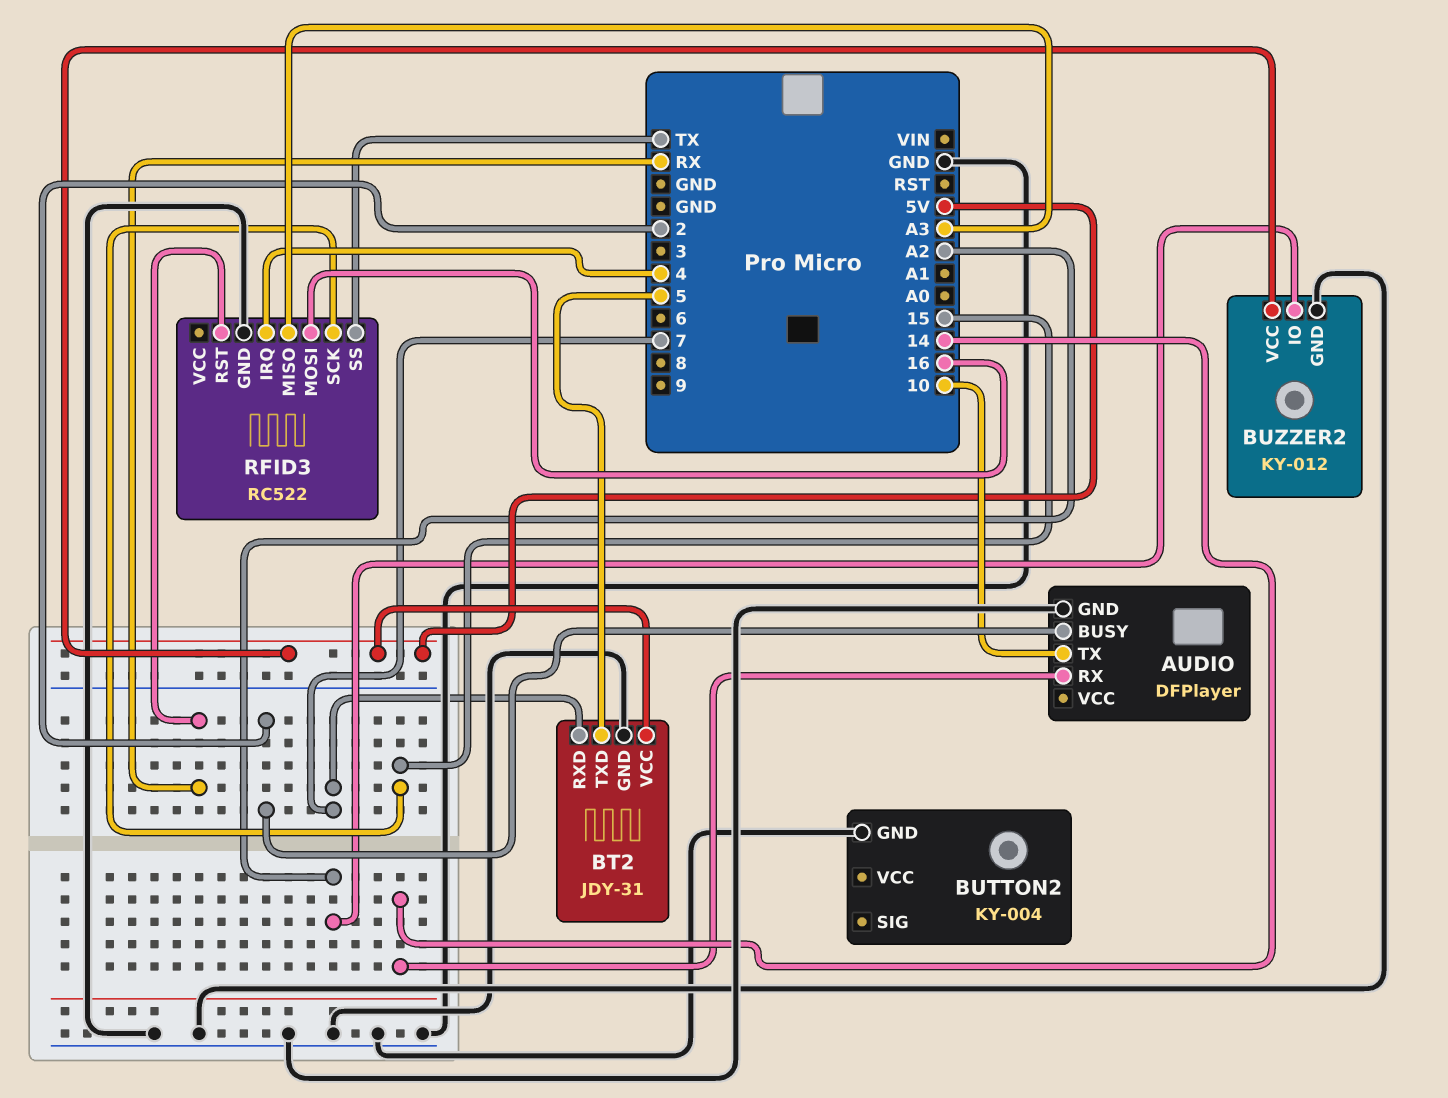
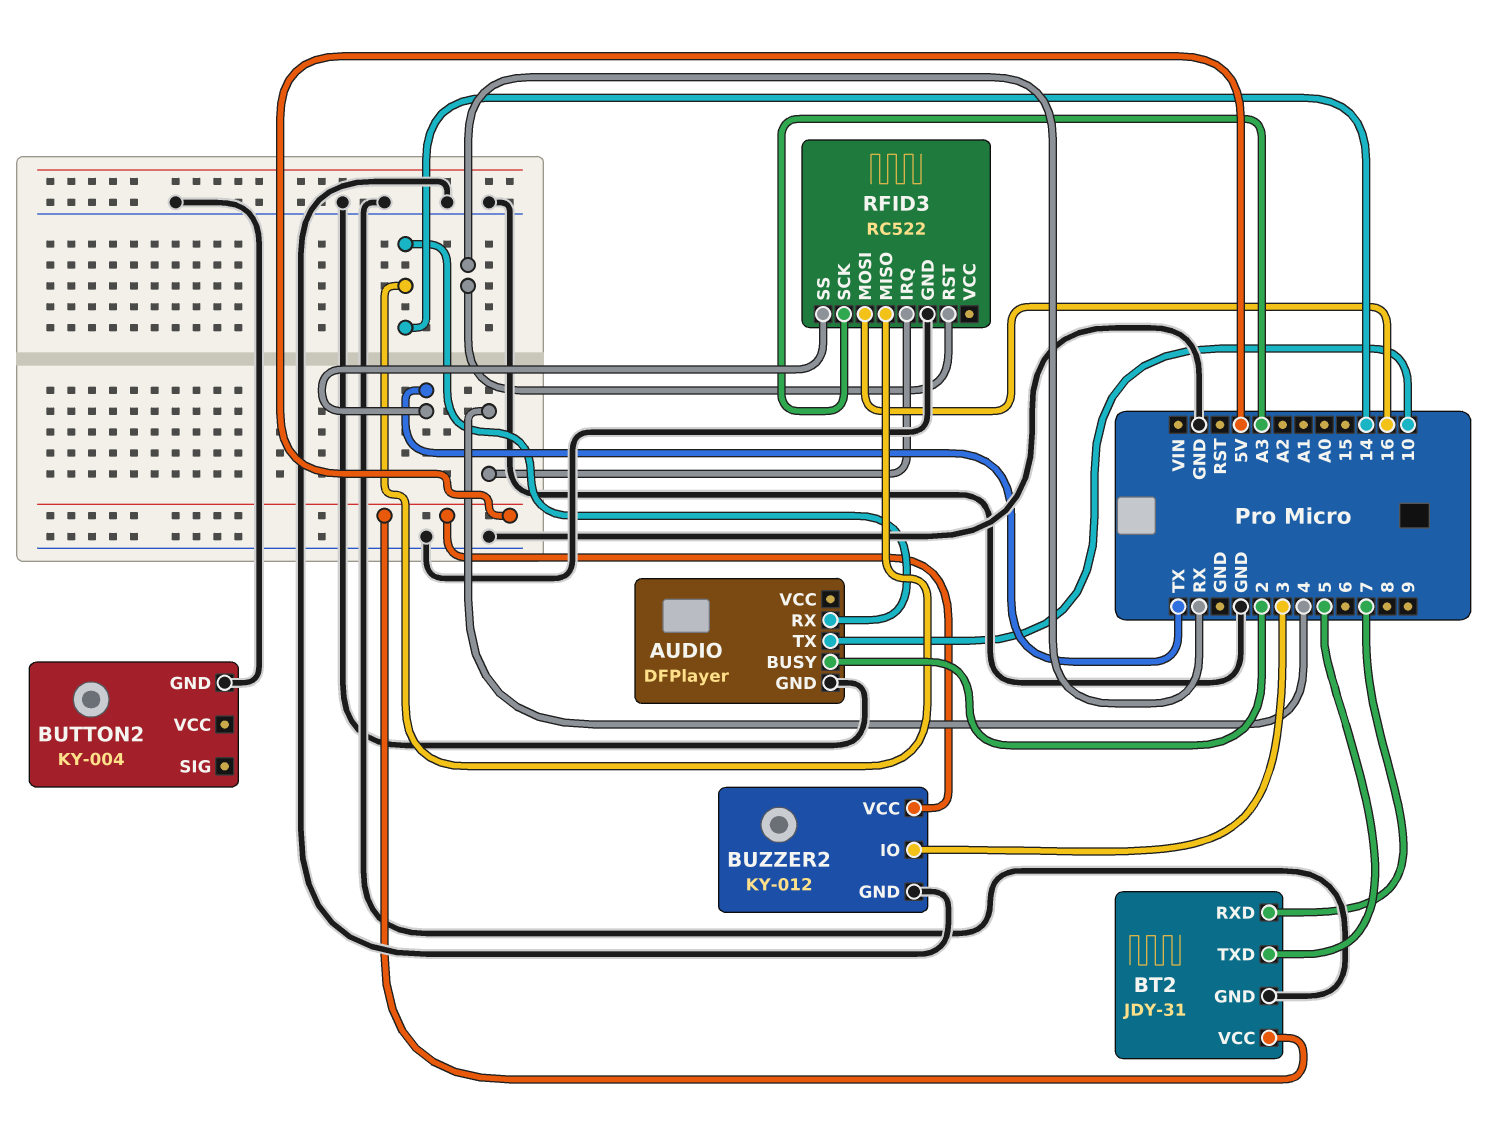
BUZZER2 pin IO: A2 -> 3
RFID3 pin MISO: A3 -> 14
RFID3 pin SCK: 15 -> A3

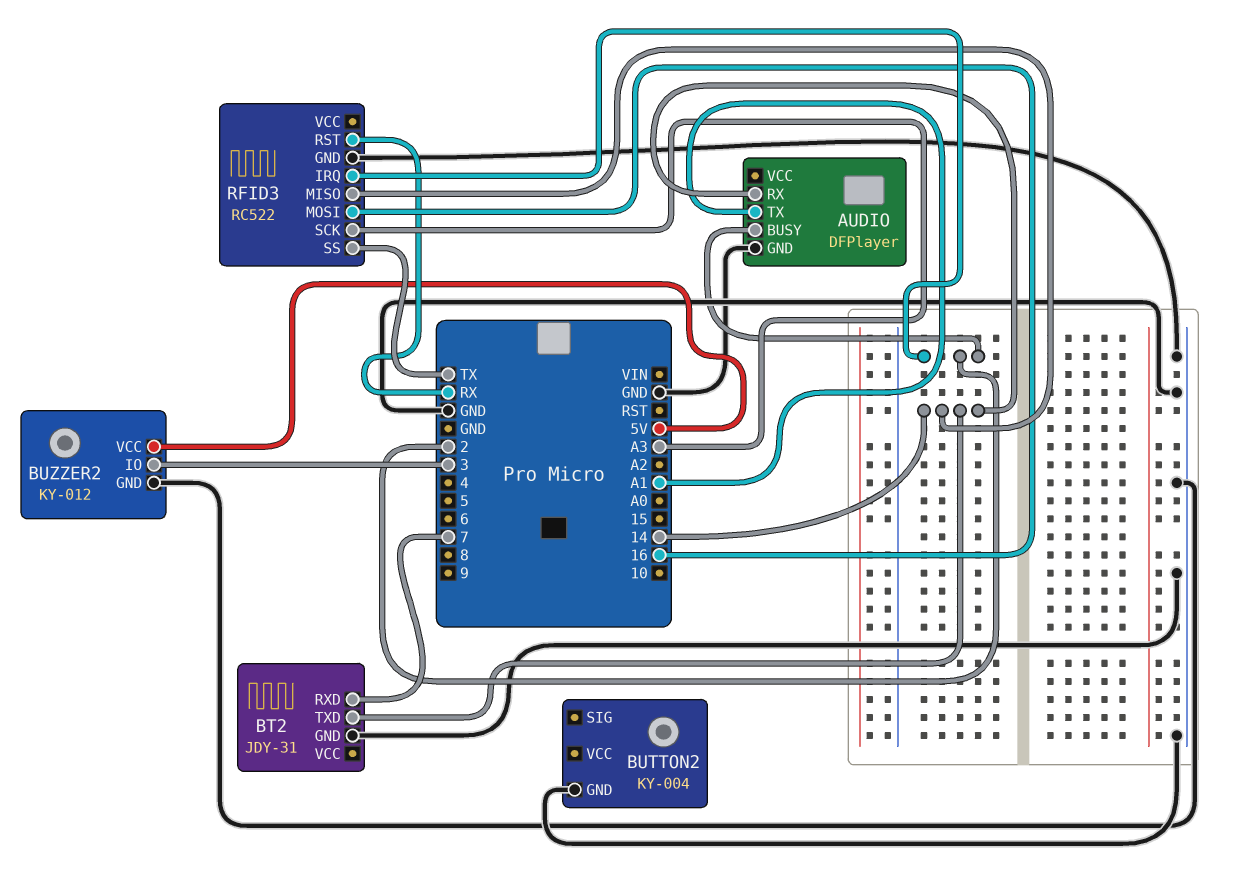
AUDIO pin TX: 10 -> A1
BT2 pin TXD: 5 -> 14
BT2 pin VCC: 5V -> none
RFID3 pin IRQ: 4 -> 2

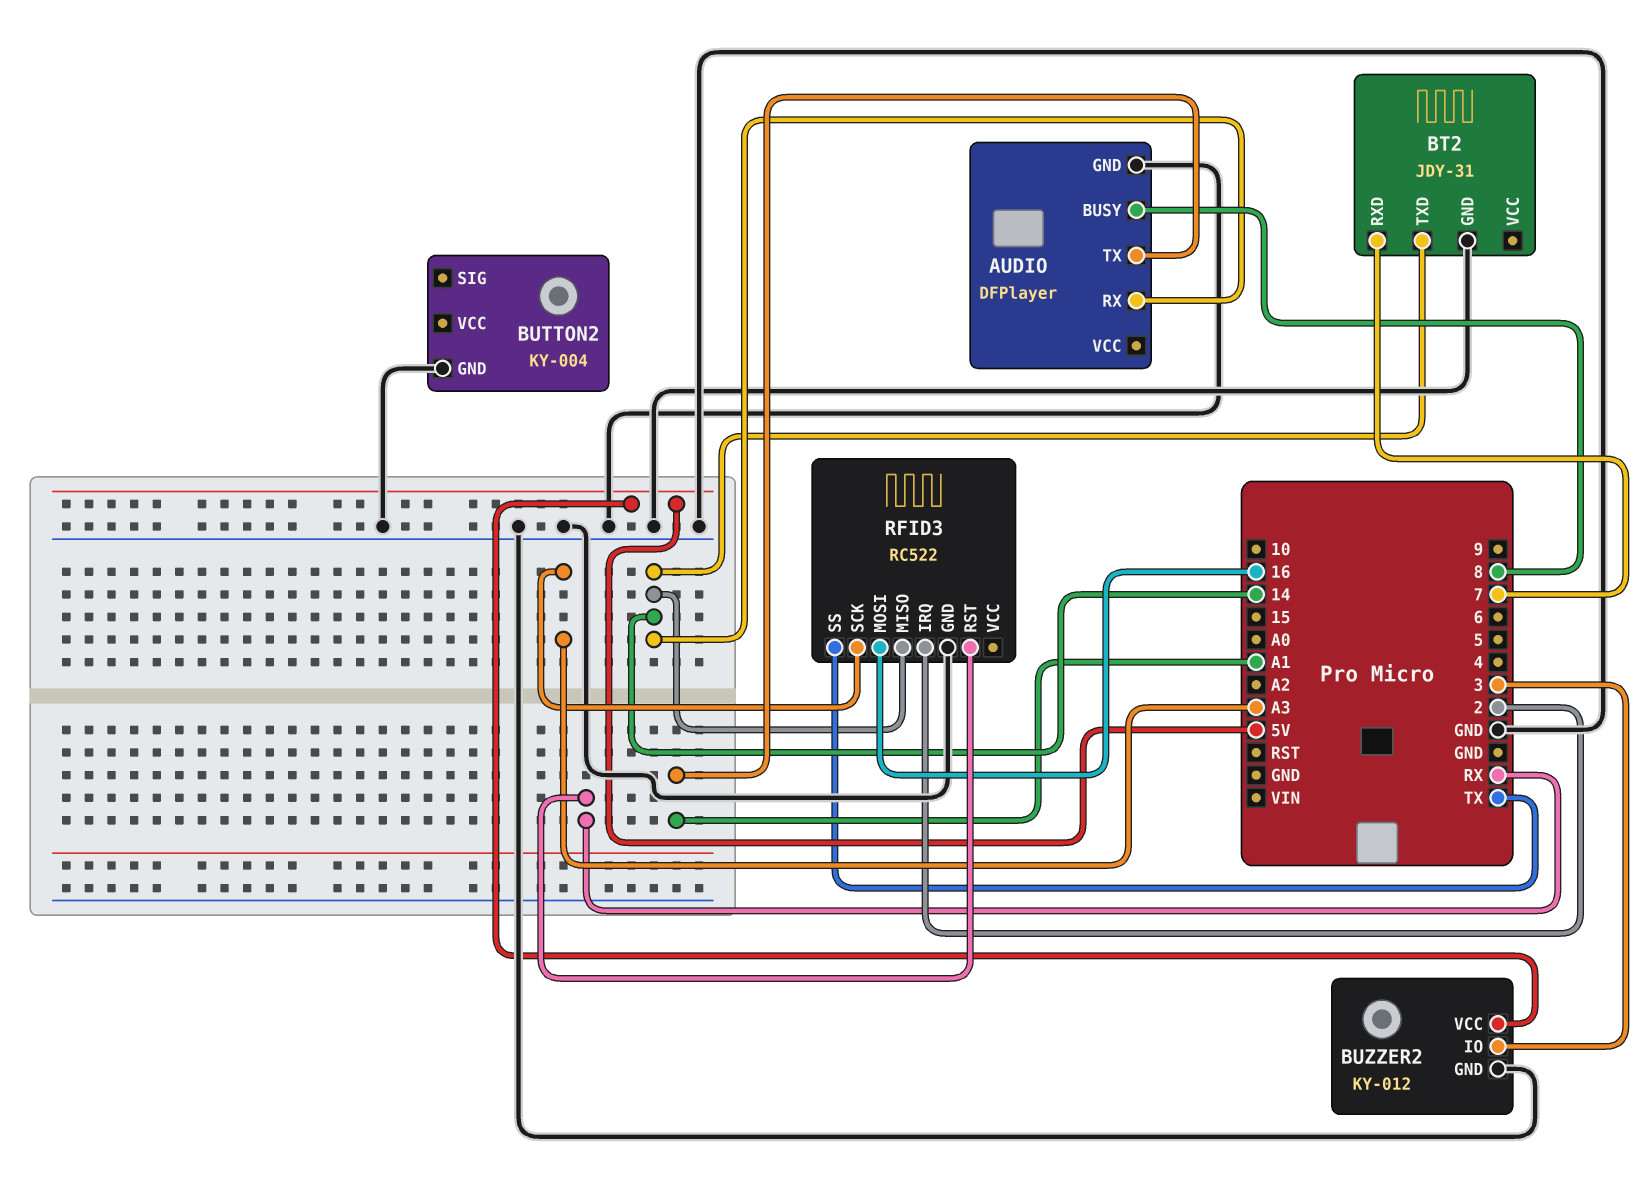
AUDIO pin BUSY: 2 -> 8

